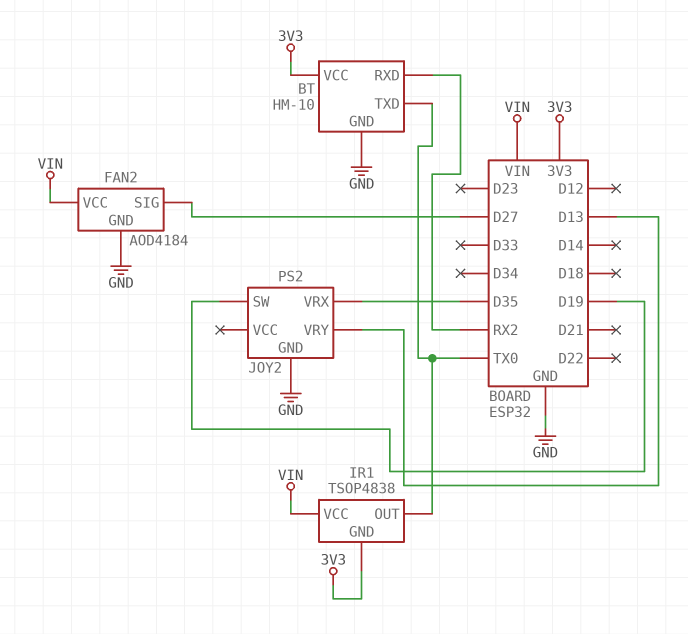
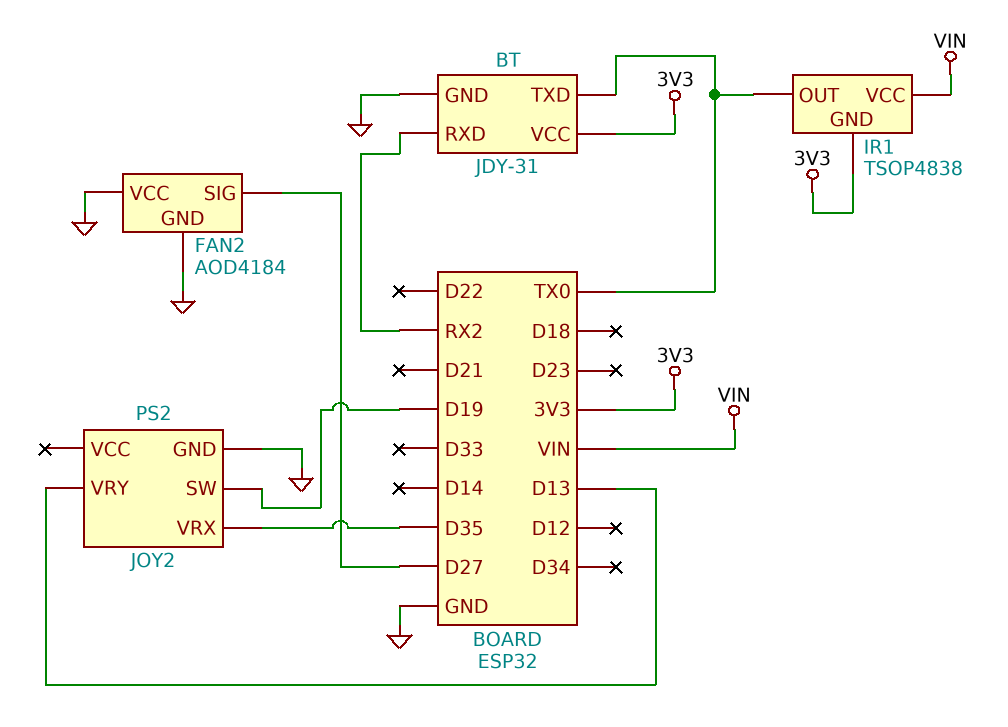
BT: HM-10 -> JDY-31
FAN2 pin VCC: VIN -> GND

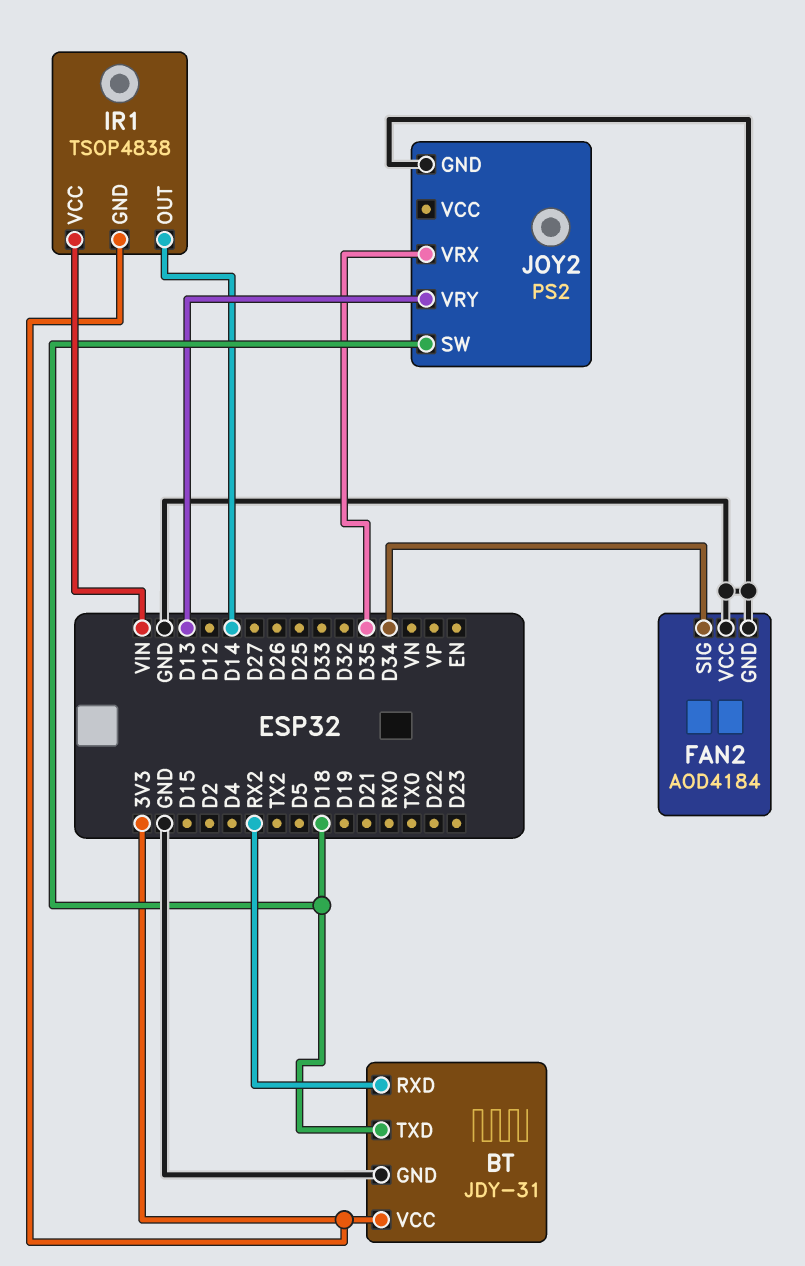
BT pin TXD: TX0 -> D18
FAN2 pin SIG: D27 -> D34
IR1 pin OUT: TX0 -> D14
JOY2 pin SW: D19 -> D18

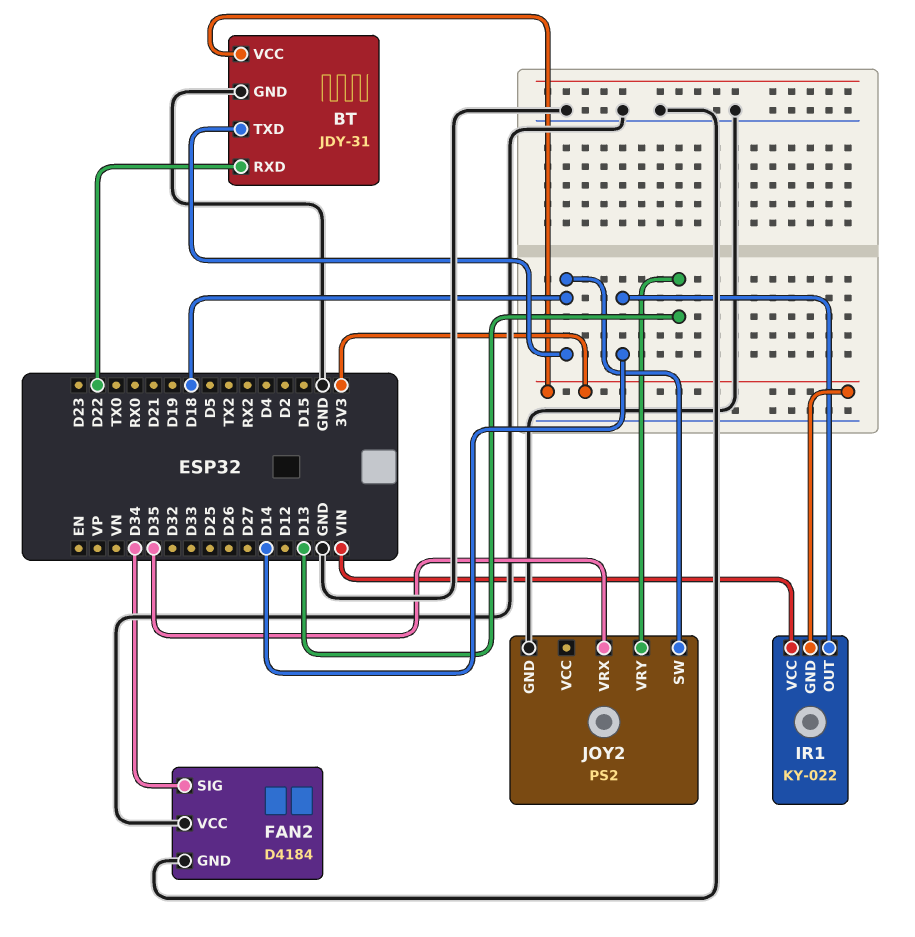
BT pin RXD: RX2 -> D22
FAN2: AOD4184 -> D4184
IR1: TSOP4838 -> KY-022

